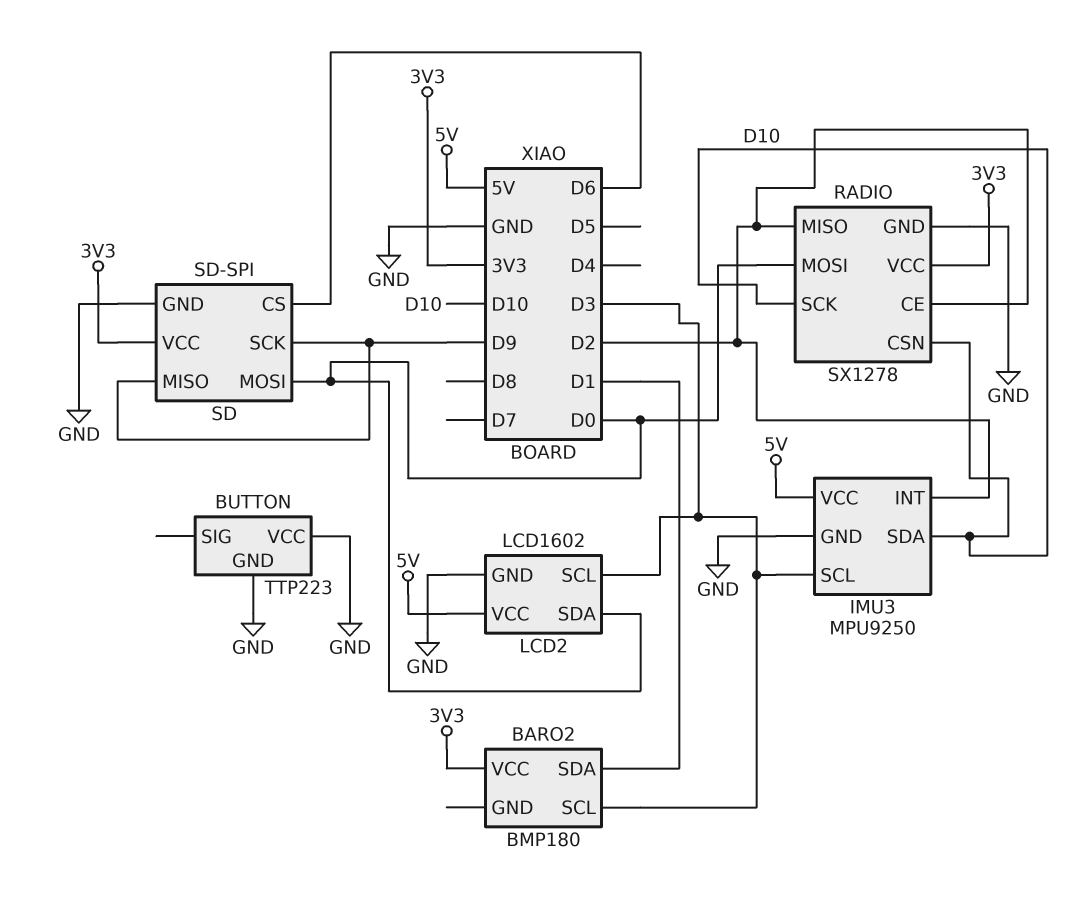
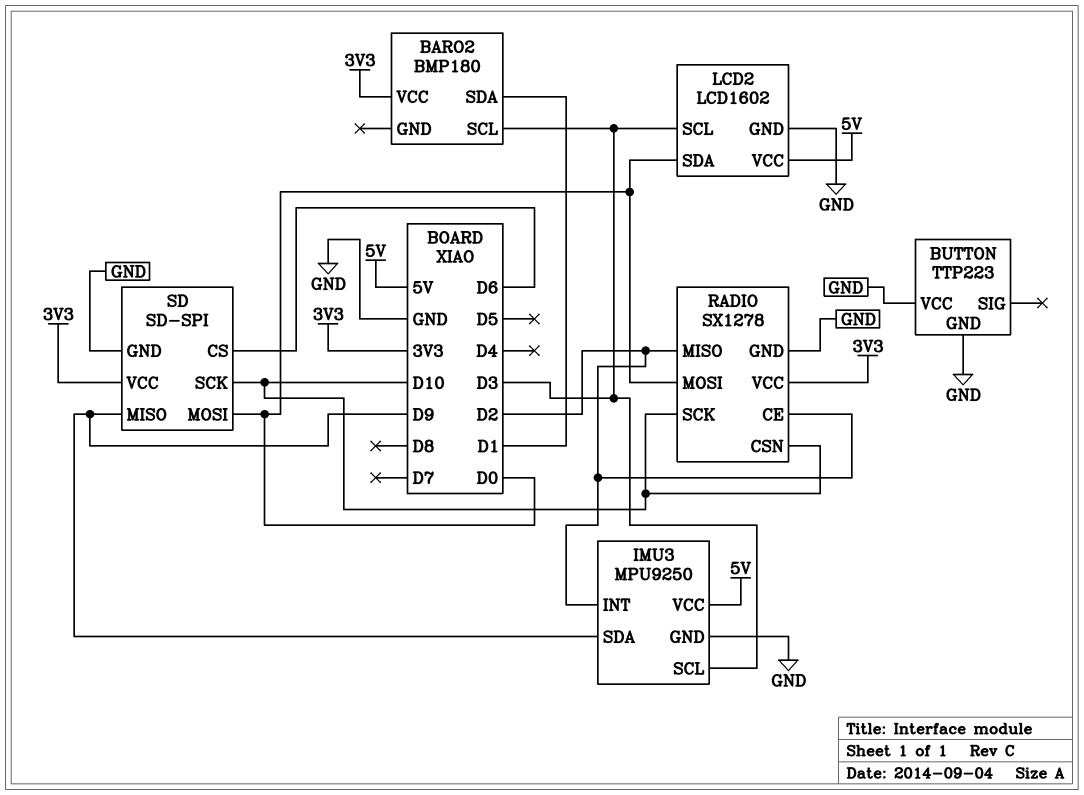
IMU3 pin SDA: D10 -> D9
SD pin SCK: D9 -> D10

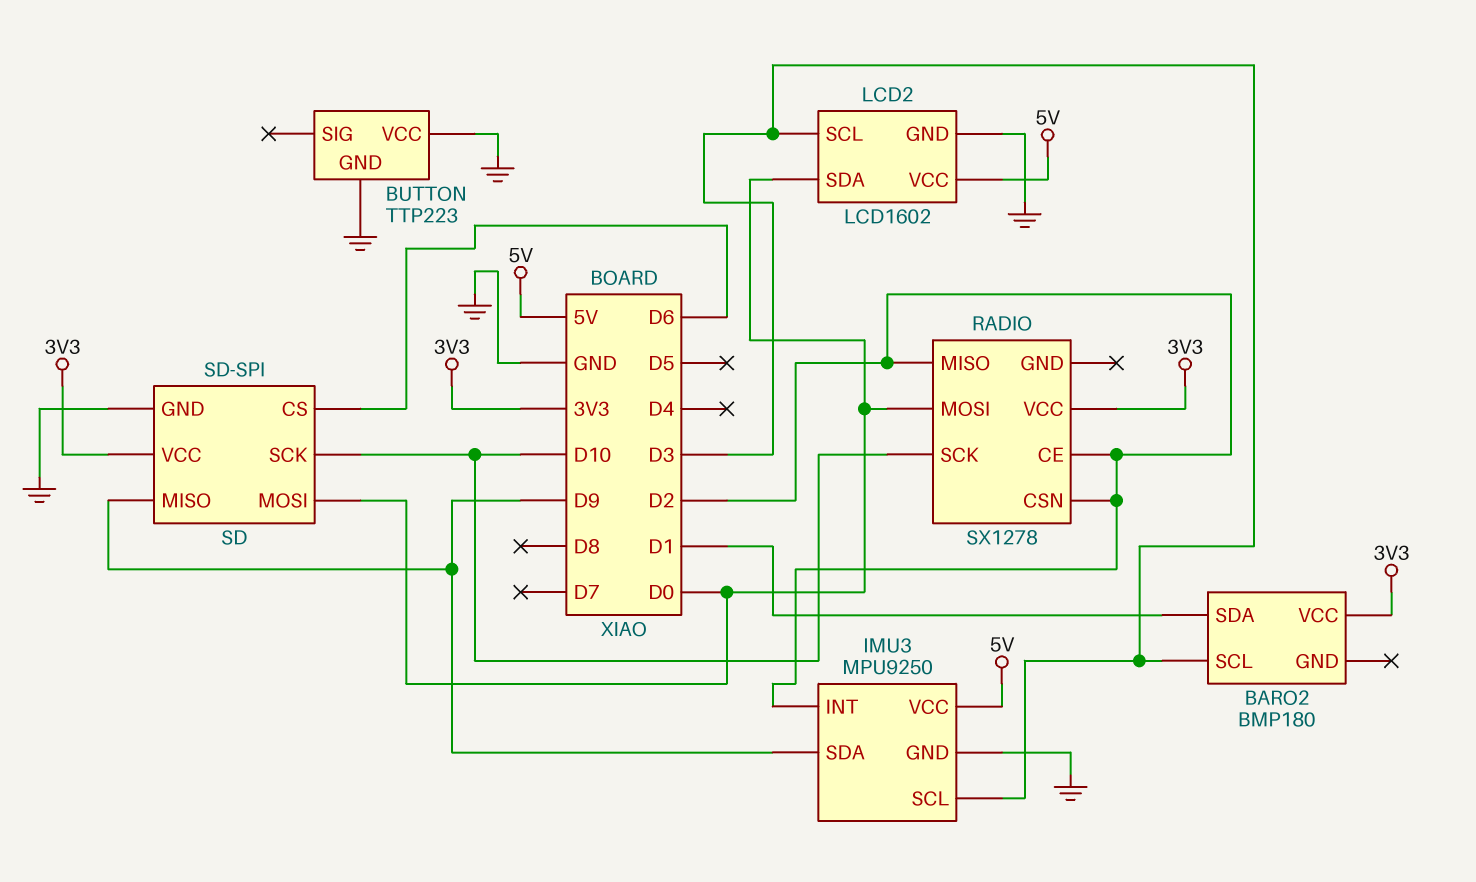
RADIO pin CSN: D10 -> D2
RADIO pin GND: GND -> none

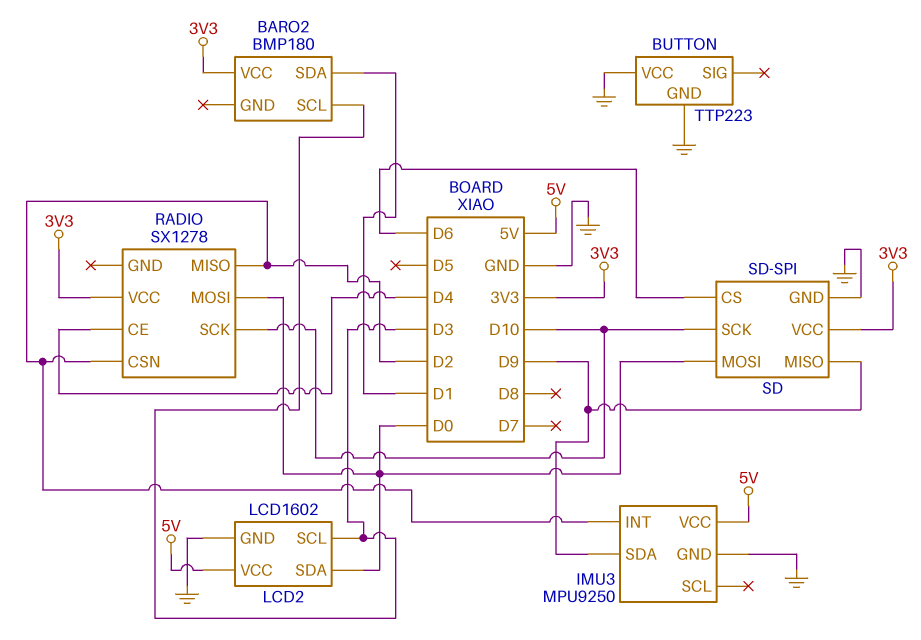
IMU3 pin SCL: D3 -> none
RADIO pin CE: D2 -> D4

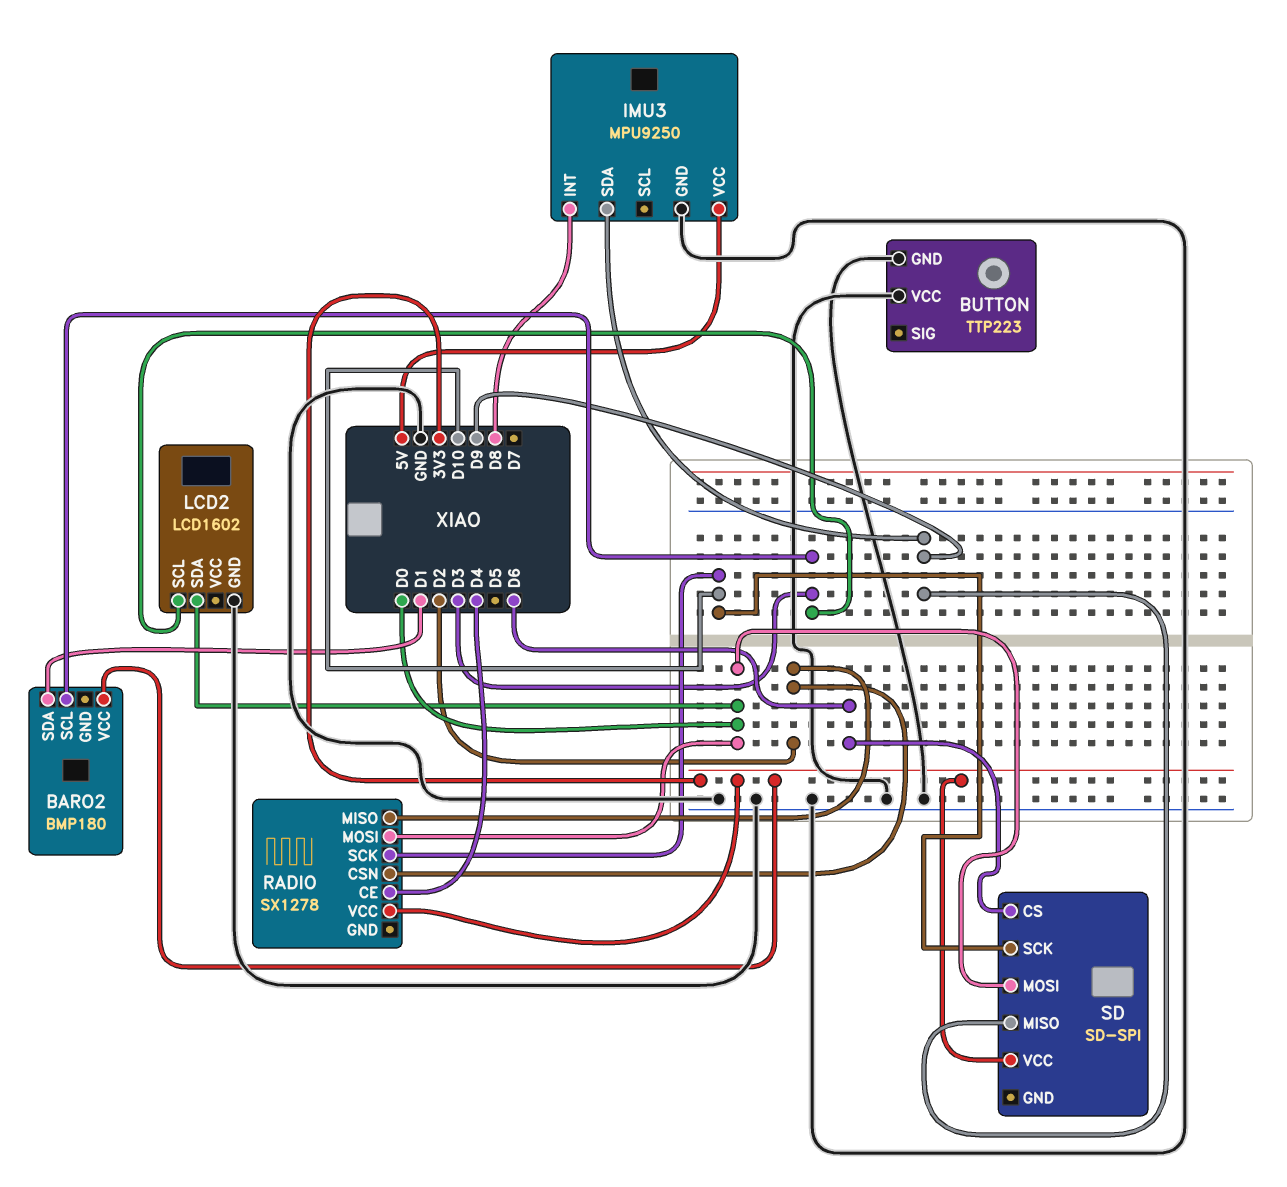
IMU3 pin INT: D2 -> D8
LCD2 pin VCC: 5V -> none
SD pin GND: GND -> none

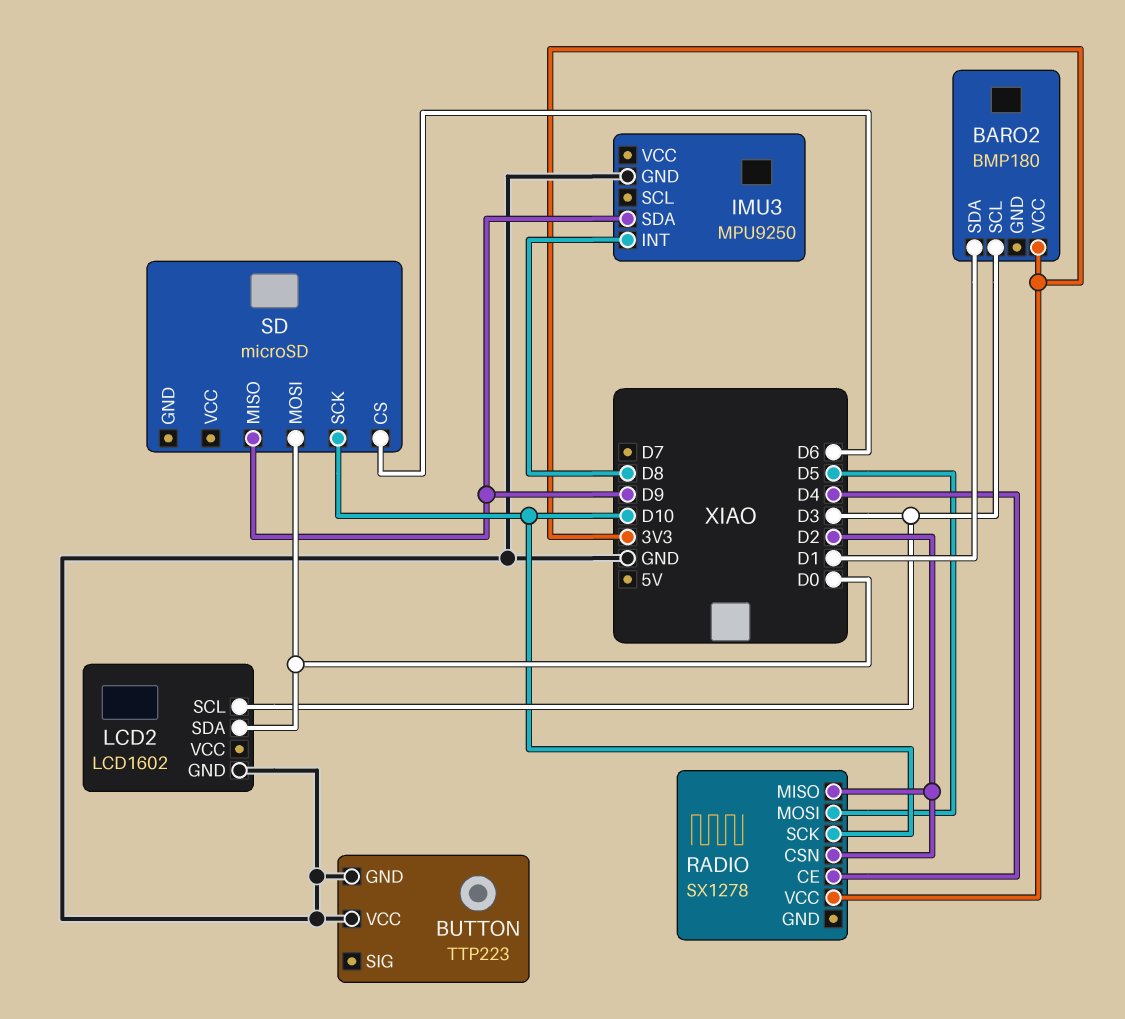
IMU3 pin VCC: 5V -> none
RADIO pin MOSI: D0 -> D5
SD: SD-SPI -> microSD
SD pin VCC: 3V3 -> none

